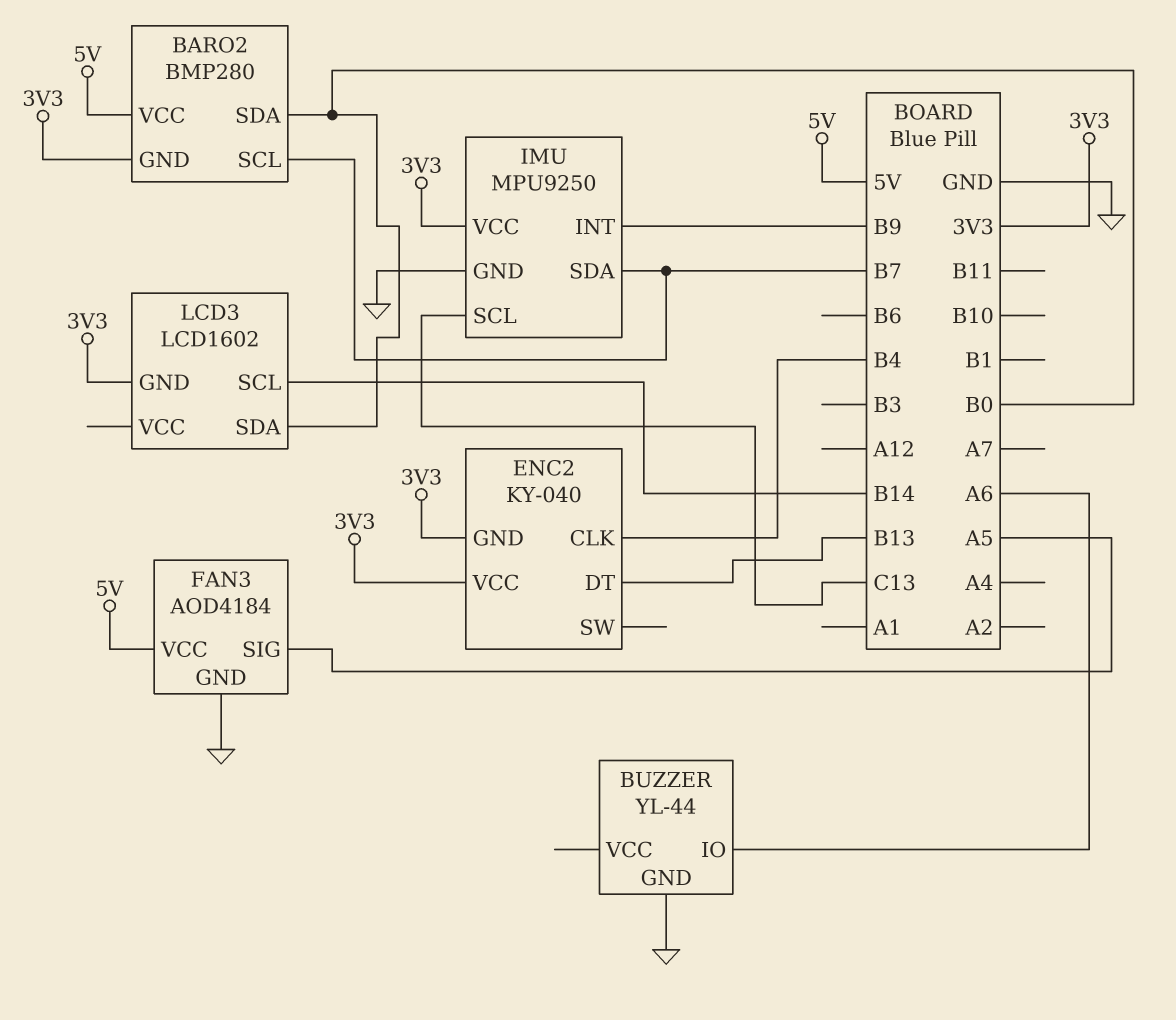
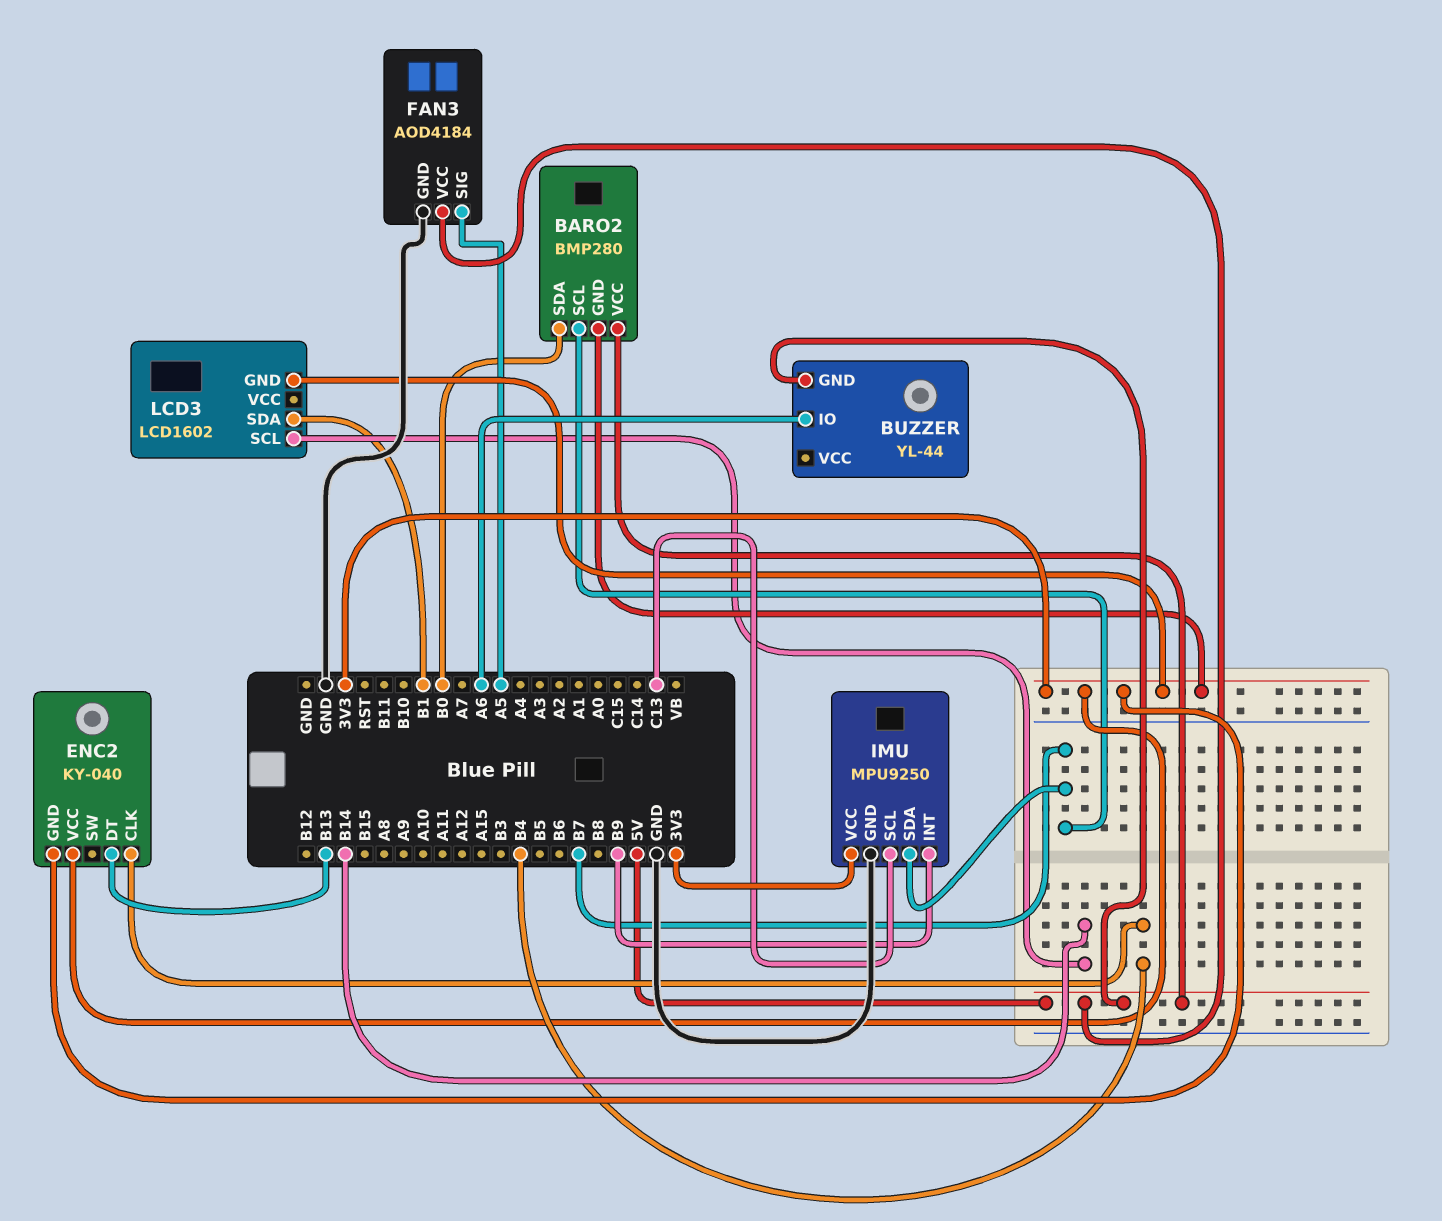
BUZZER pin GND: GND -> 5V
LCD3 pin SDA: B0 -> B1

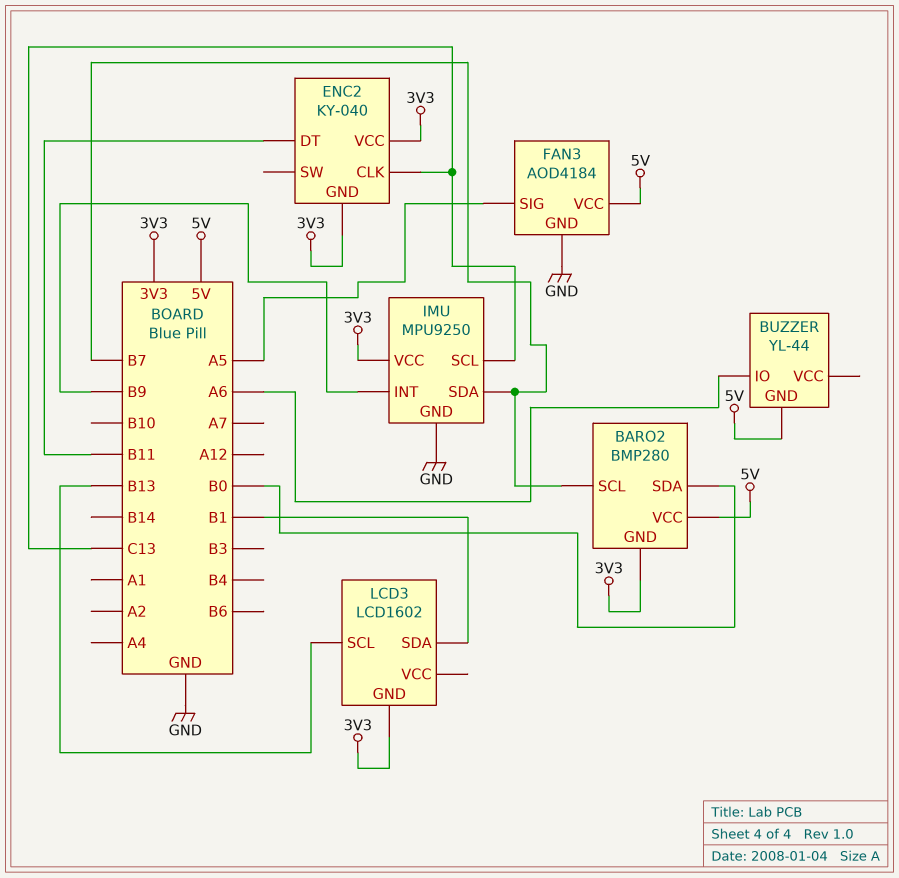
ENC2 pin CLK: B4 -> C13
ENC2 pin DT: B13 -> B11
LCD3 pin SCL: B14 -> B13

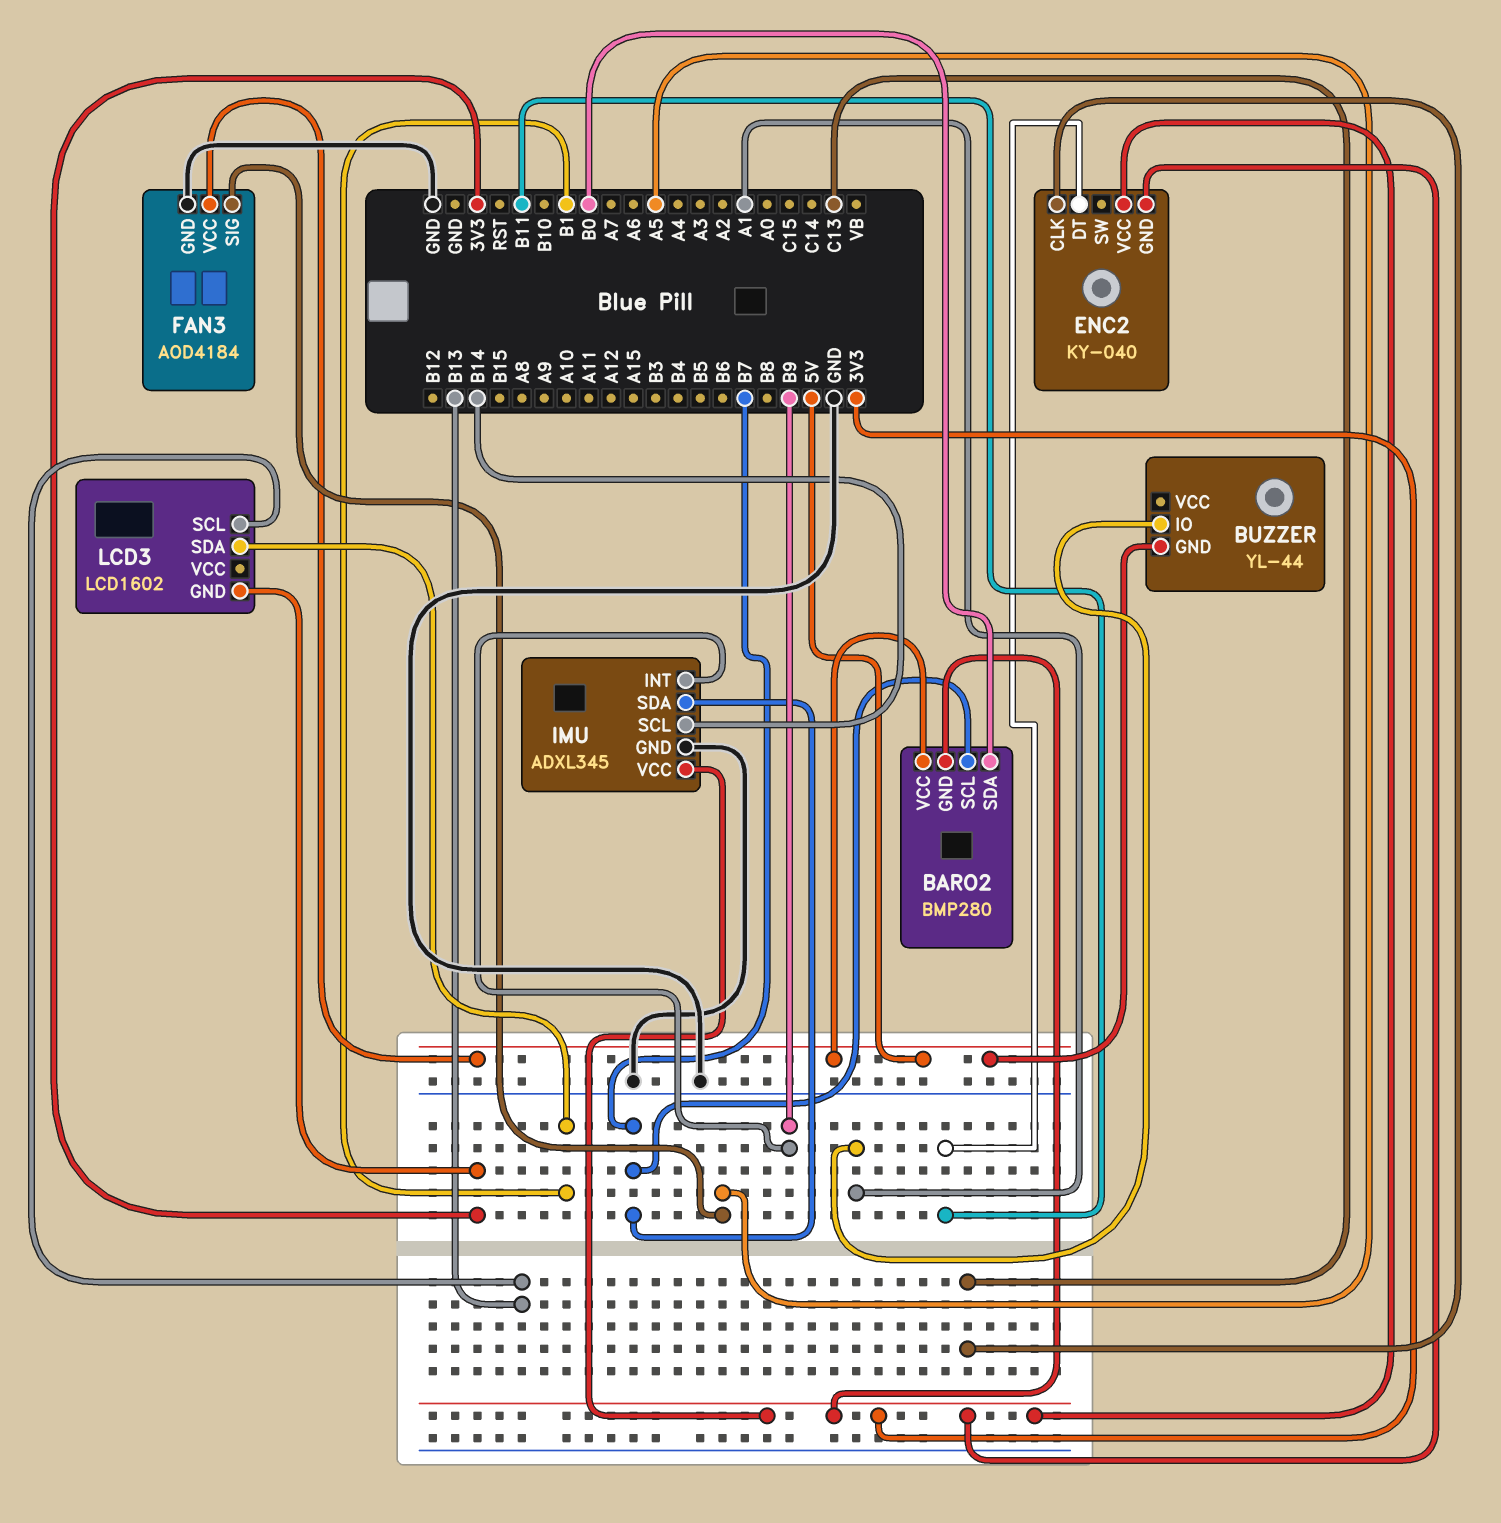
BUZZER pin IO: A6 -> A1
IMU: MPU9250 -> ADXL345
IMU pin SCL: C13 -> B14

